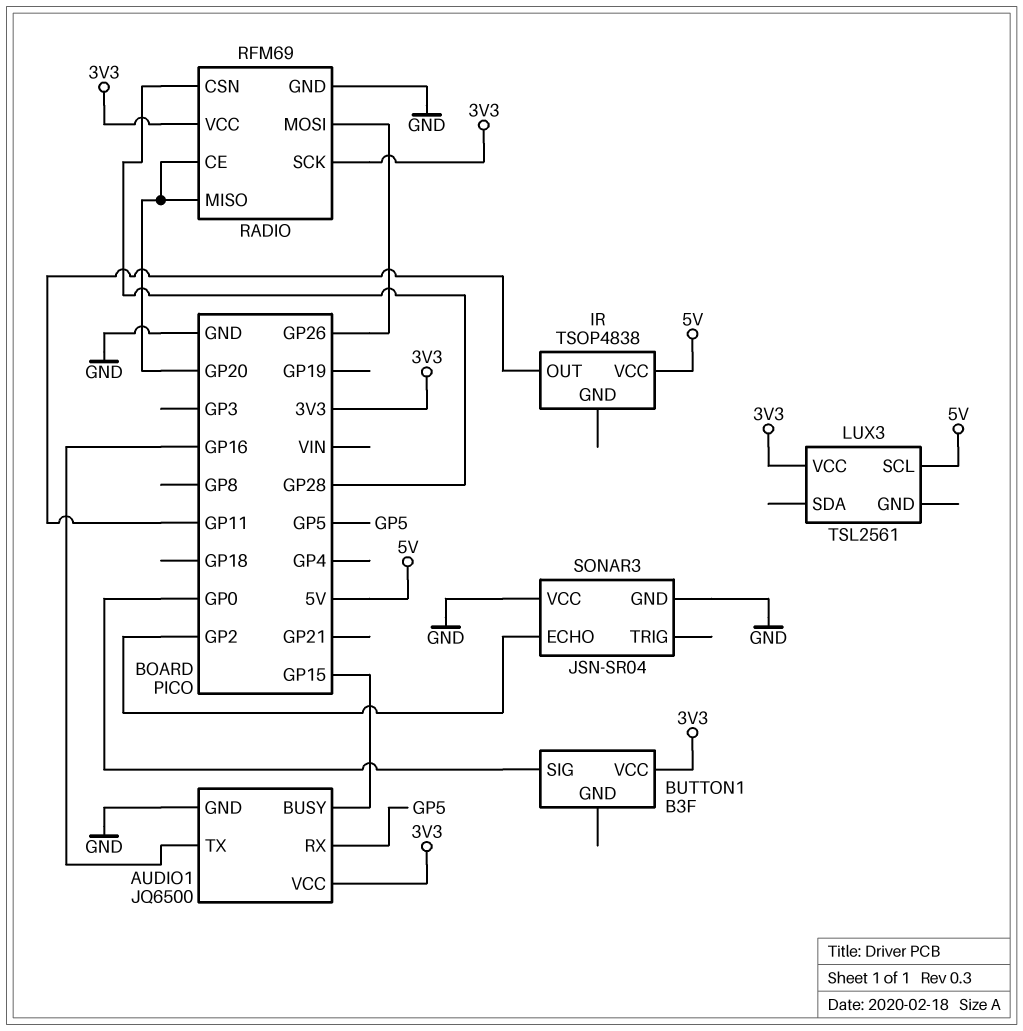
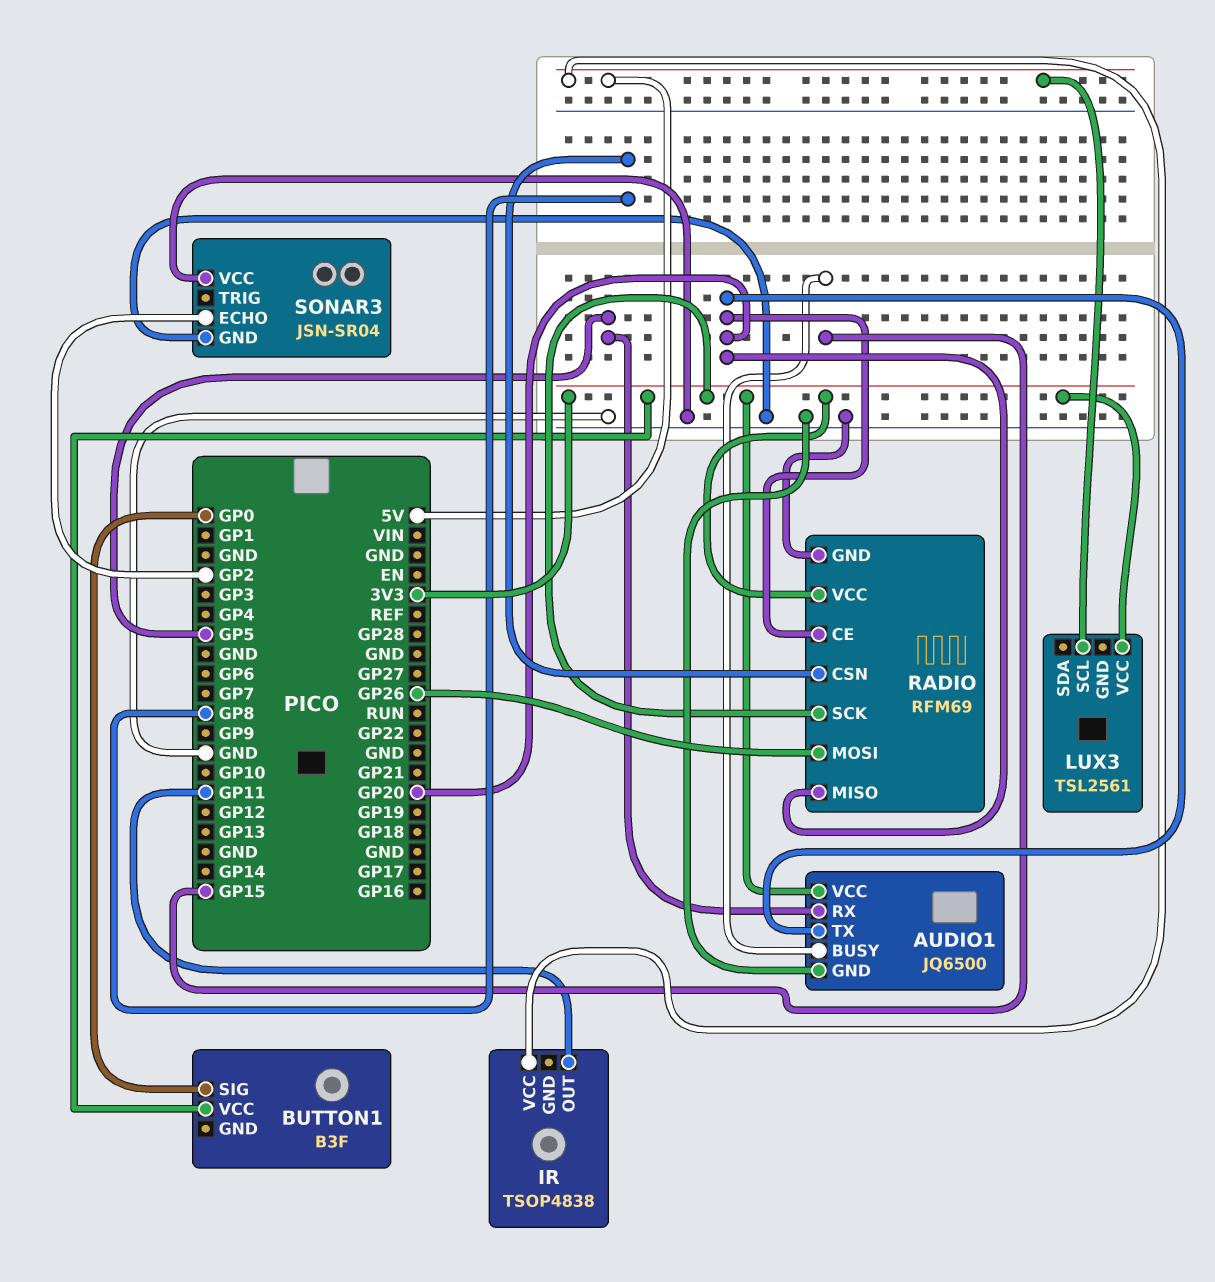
AUDIO1 pin TX: GP16 -> GP20
RADIO pin CSN: GP28 -> GP8

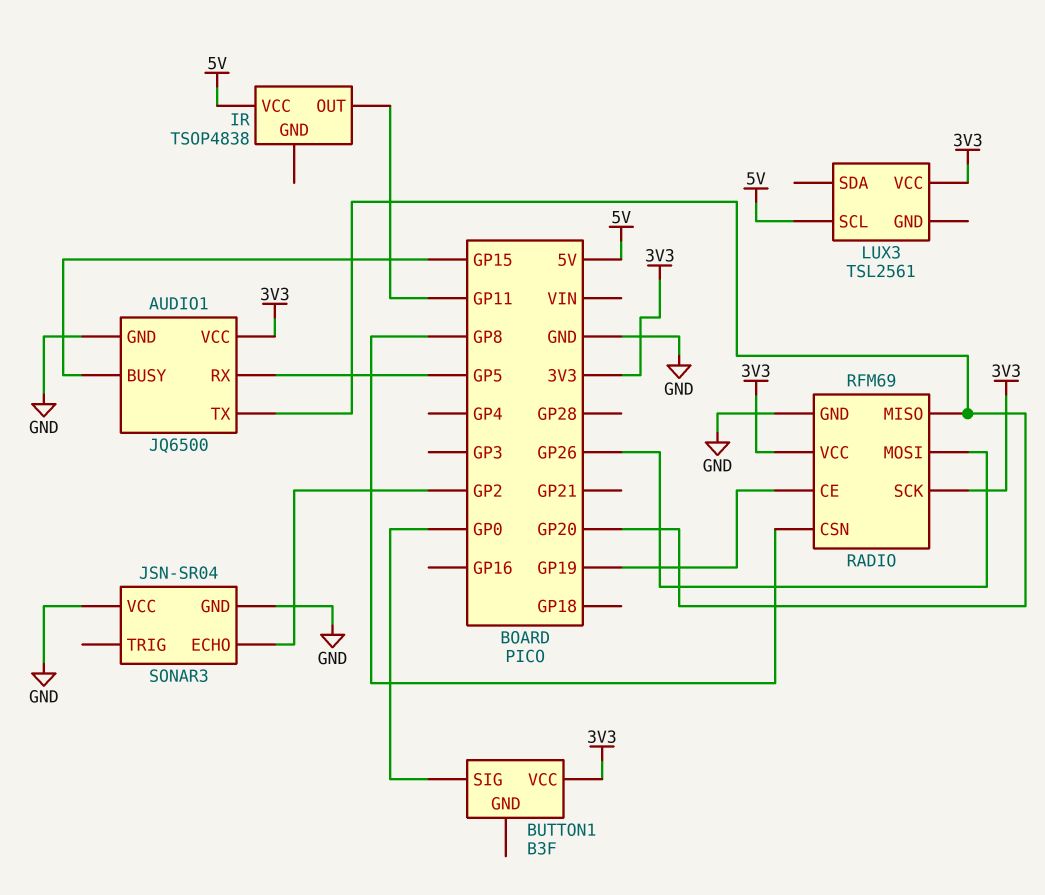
RADIO pin CE: GP20 -> GP19

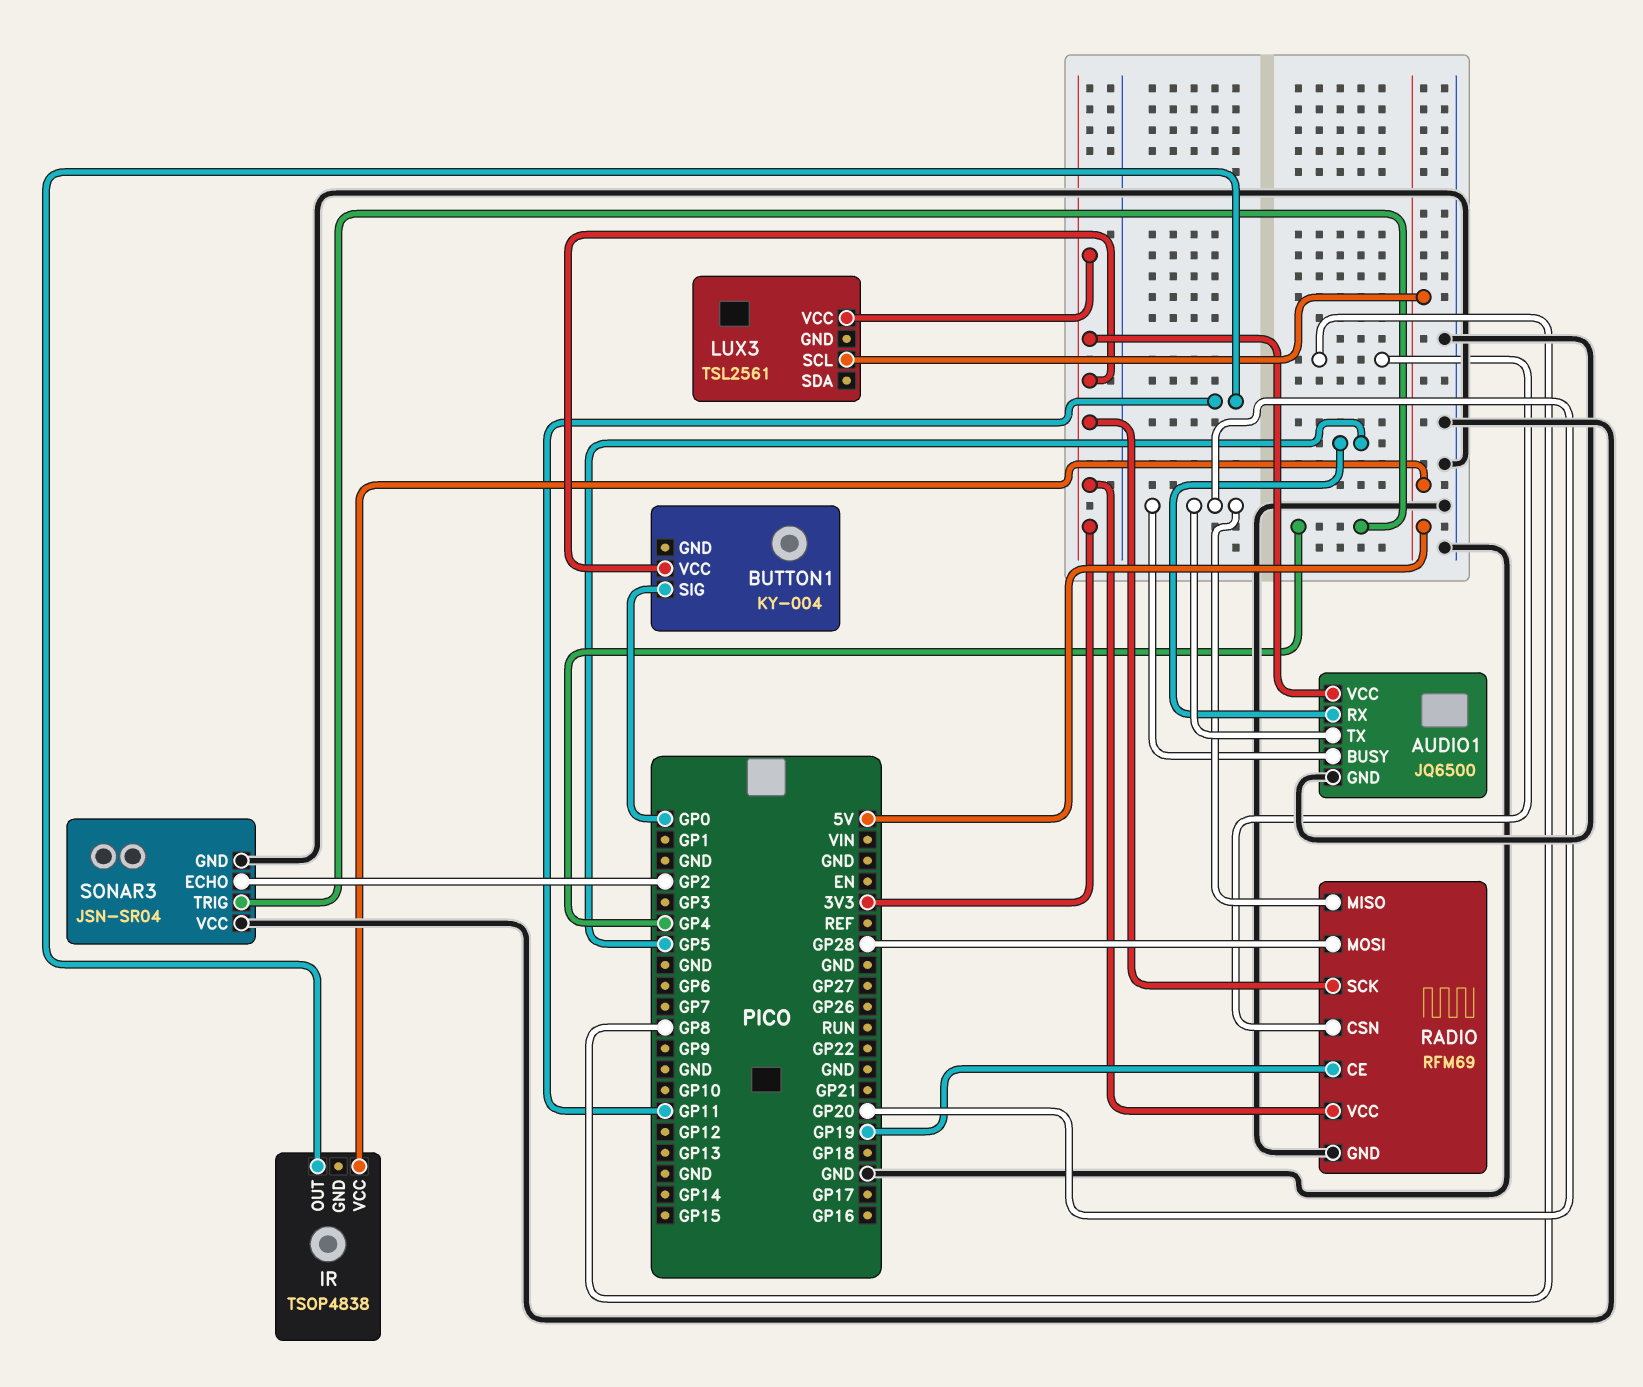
AUDIO1 pin BUSY: GP15 -> GP20
BUTTON1: B3F -> KY-004
RADIO pin MOSI: GP26 -> GP28
SONAR3 pin TRIG: none -> GP4

